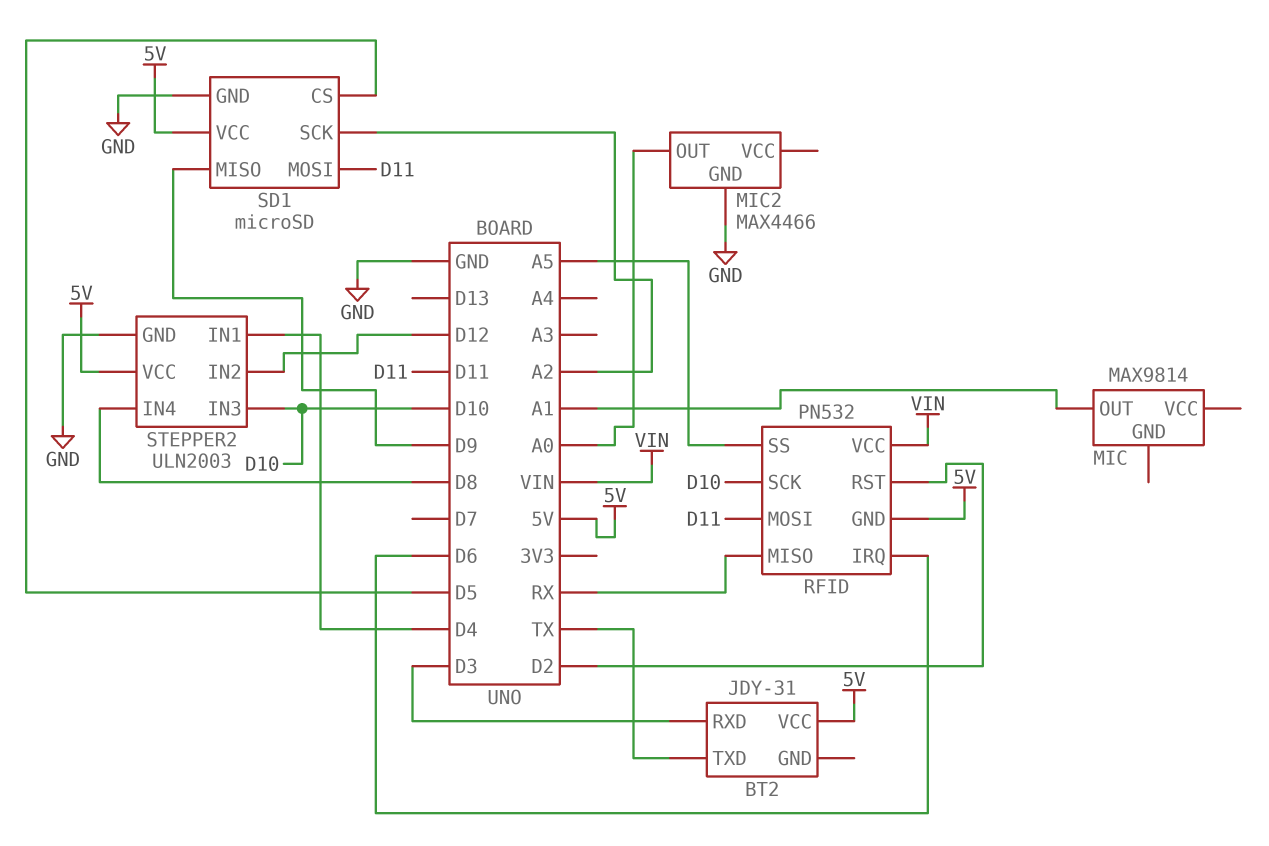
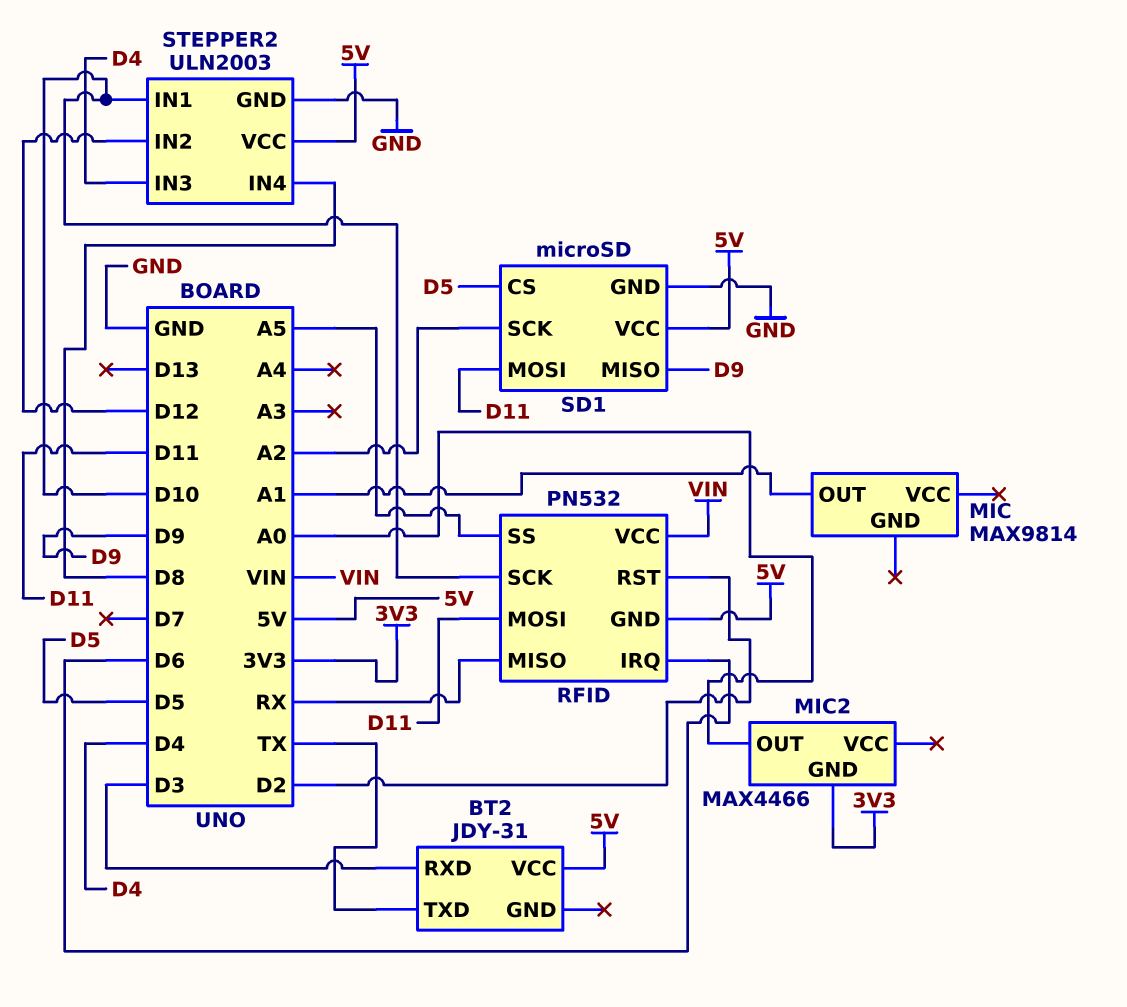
MIC2 pin GND: GND -> 3V3
STEPPER2 pin IN1: D4 -> D10
STEPPER2 pin IN3: D10 -> D4

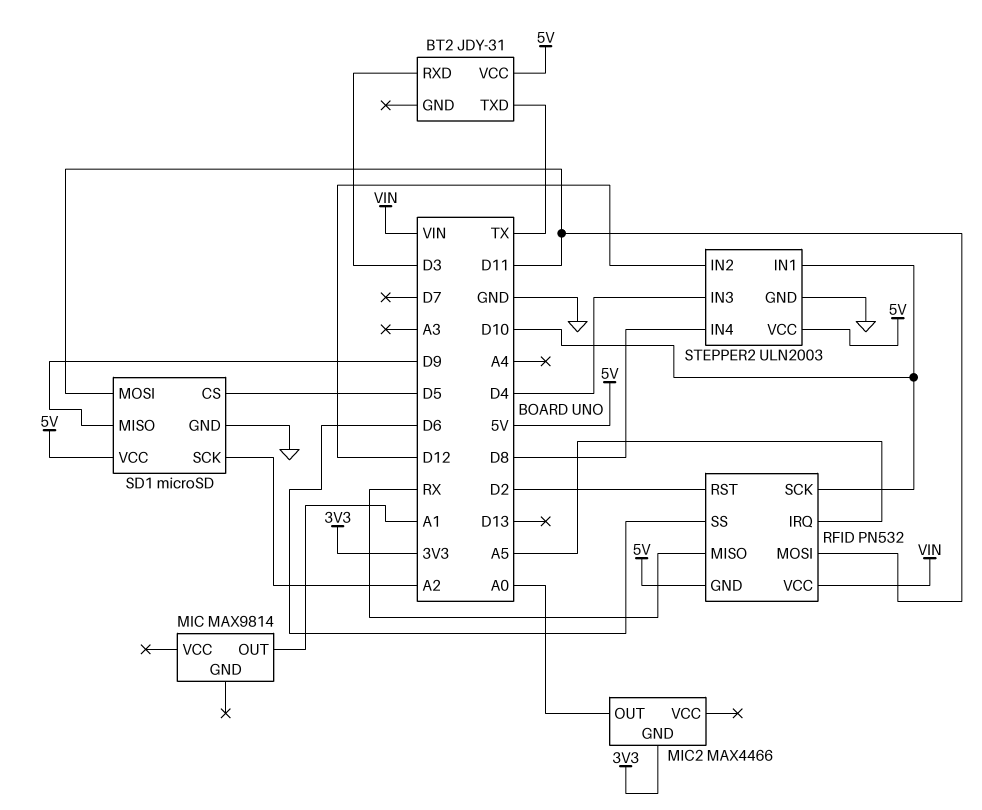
RFID pin IRQ: D6 -> A5
RFID pin SS: A5 -> D6

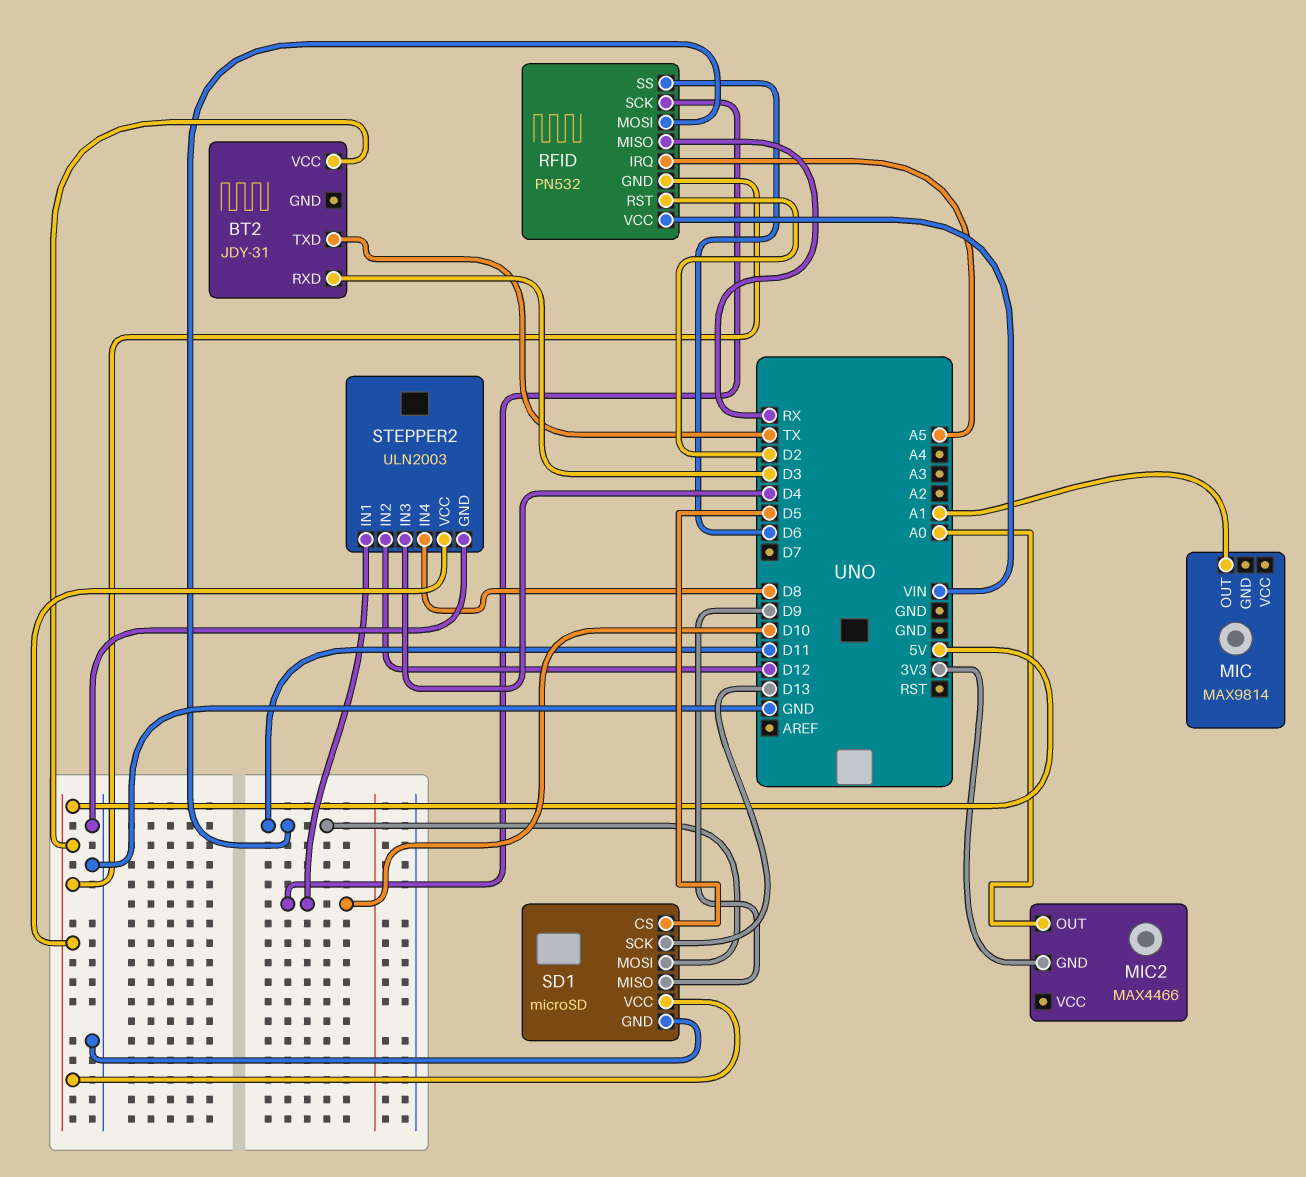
SD1 pin SCK: A2 -> D13

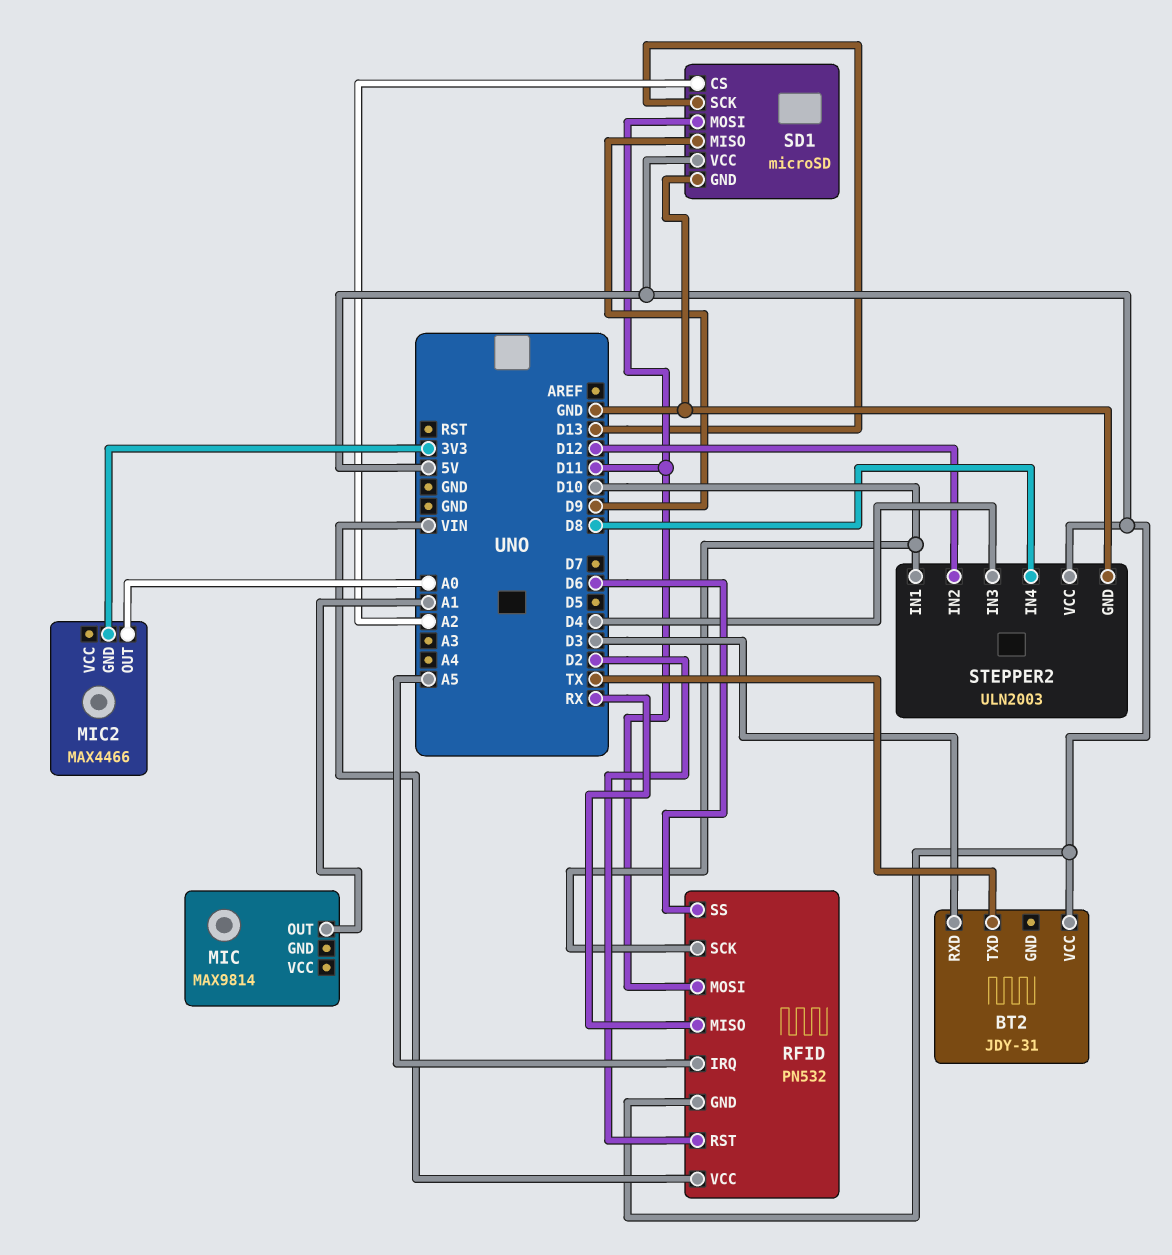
SD1 pin CS: D5 -> A2

